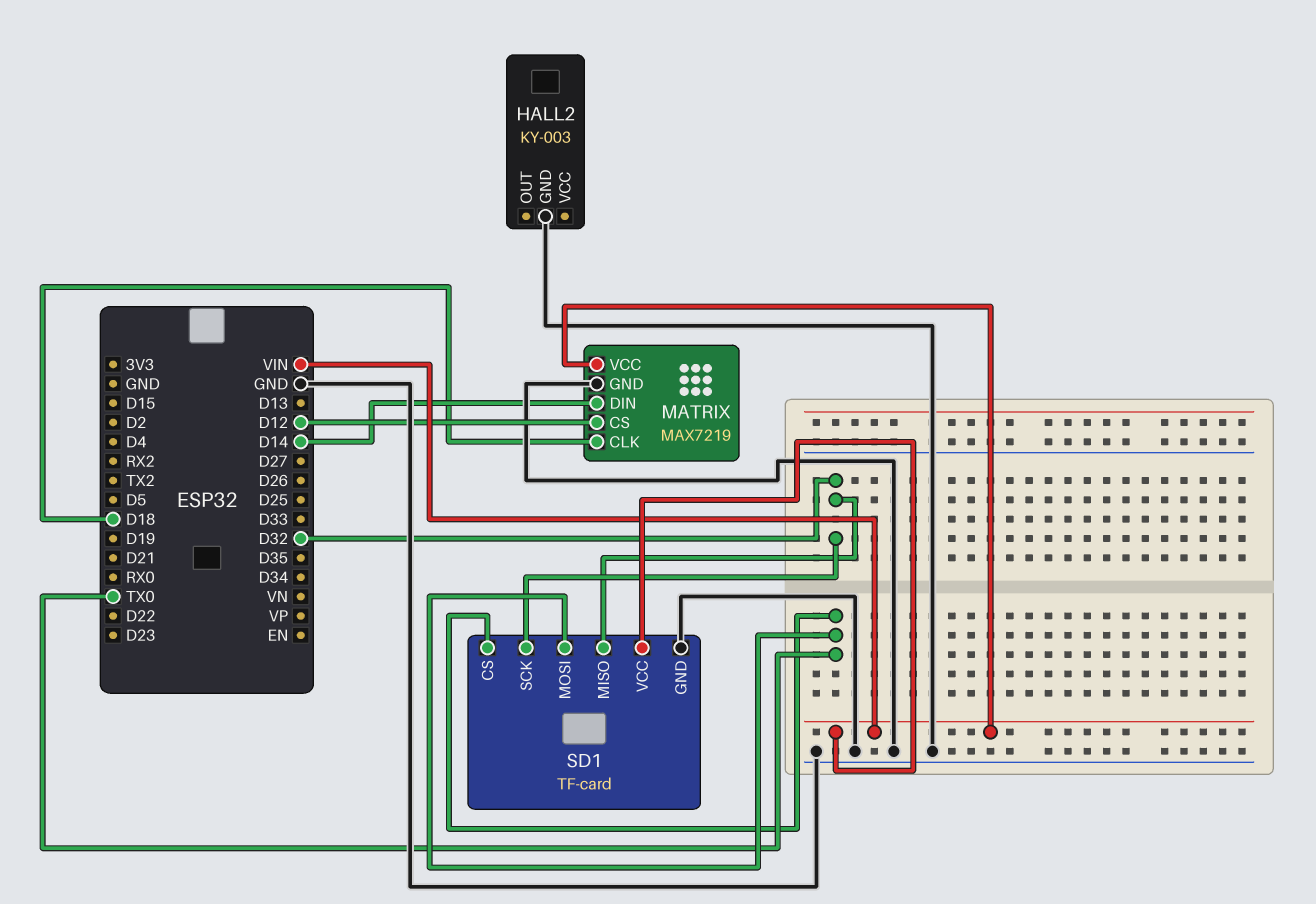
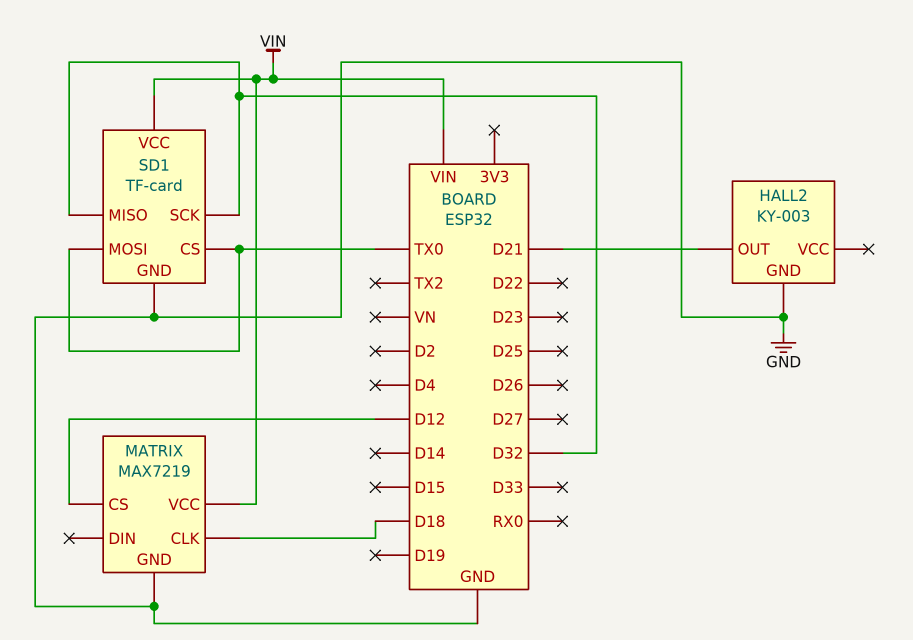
HALL2 pin OUT: none -> D21
MATRIX pin DIN: D14 -> none

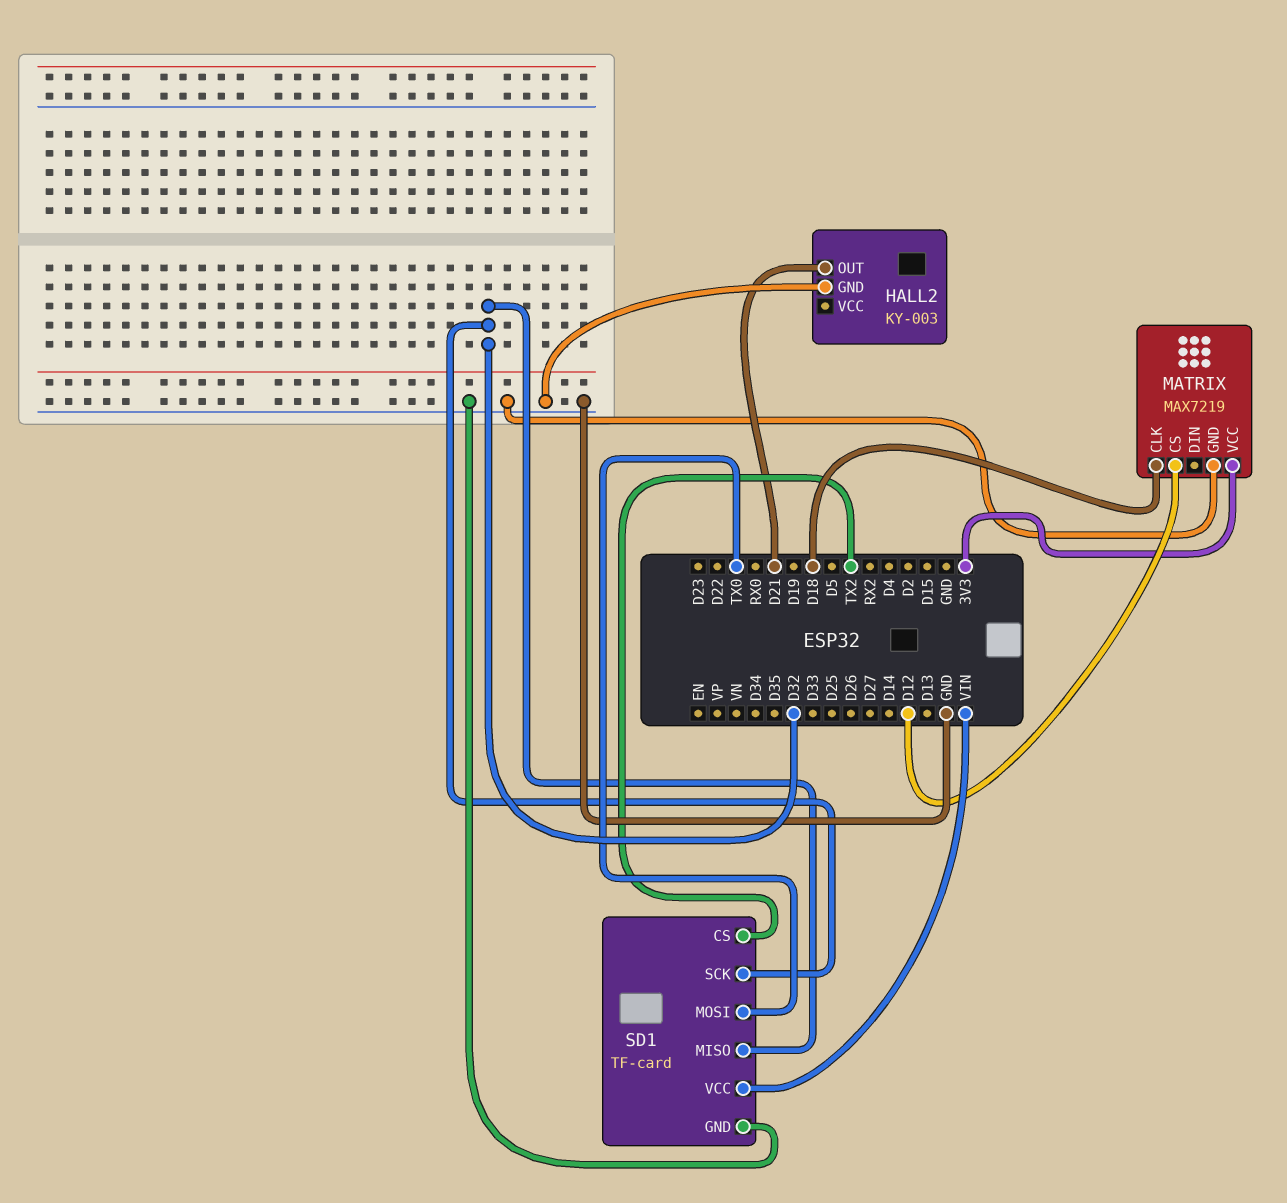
MATRIX pin VCC: VIN -> 3V3
SD1 pin CS: TX0 -> TX2

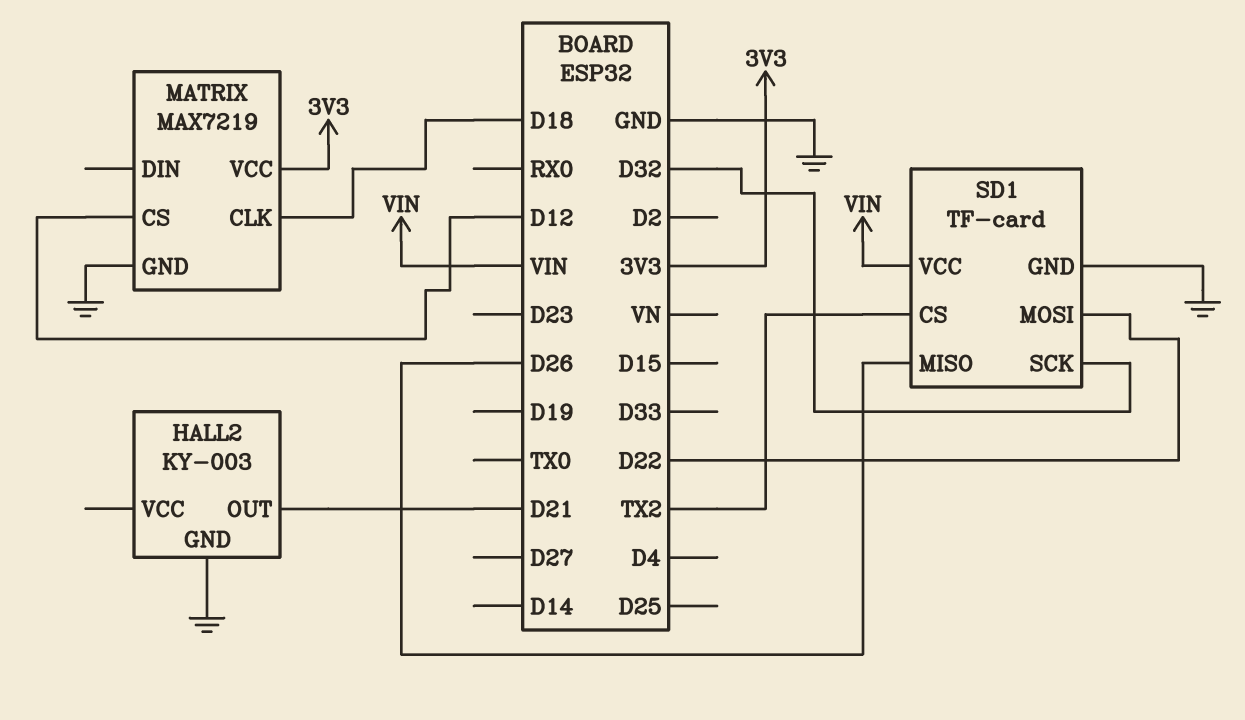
SD1 pin MISO: D32 -> D26
SD1 pin MOSI: TX0 -> D22

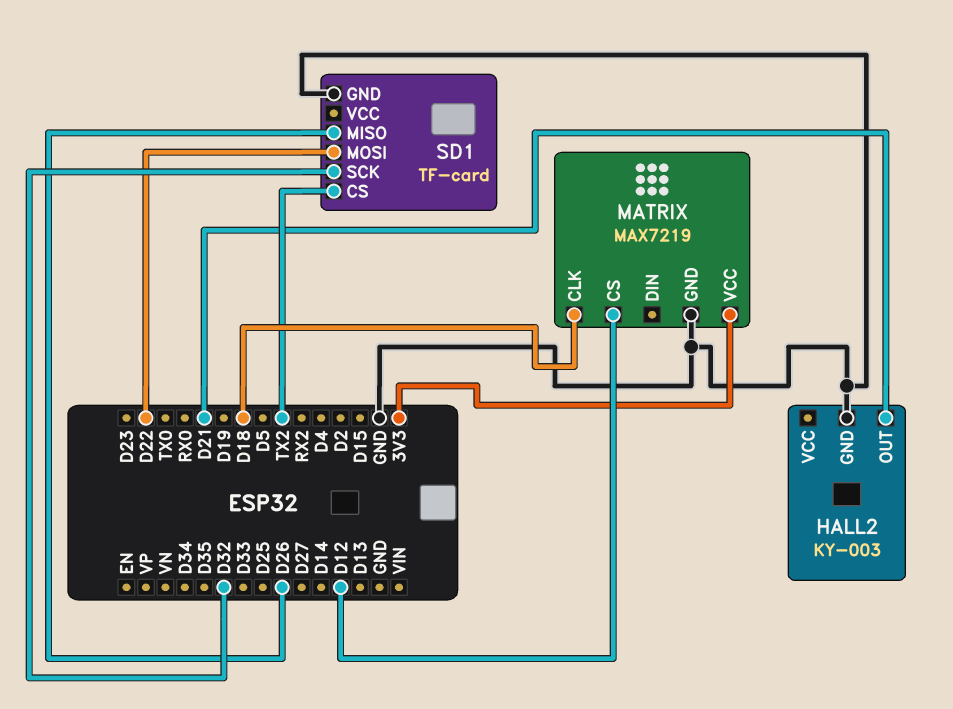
SD1 pin VCC: VIN -> none

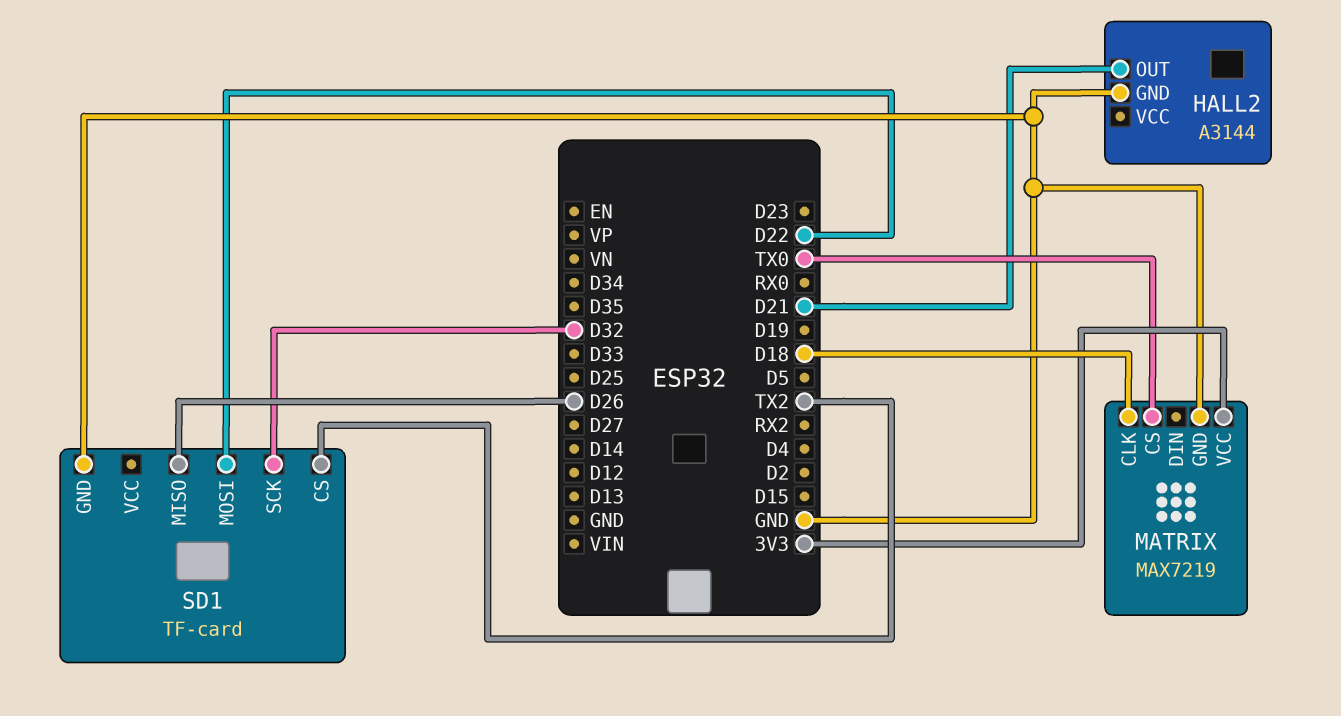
HALL2: KY-003 -> A3144
MATRIX pin CS: D12 -> TX0

